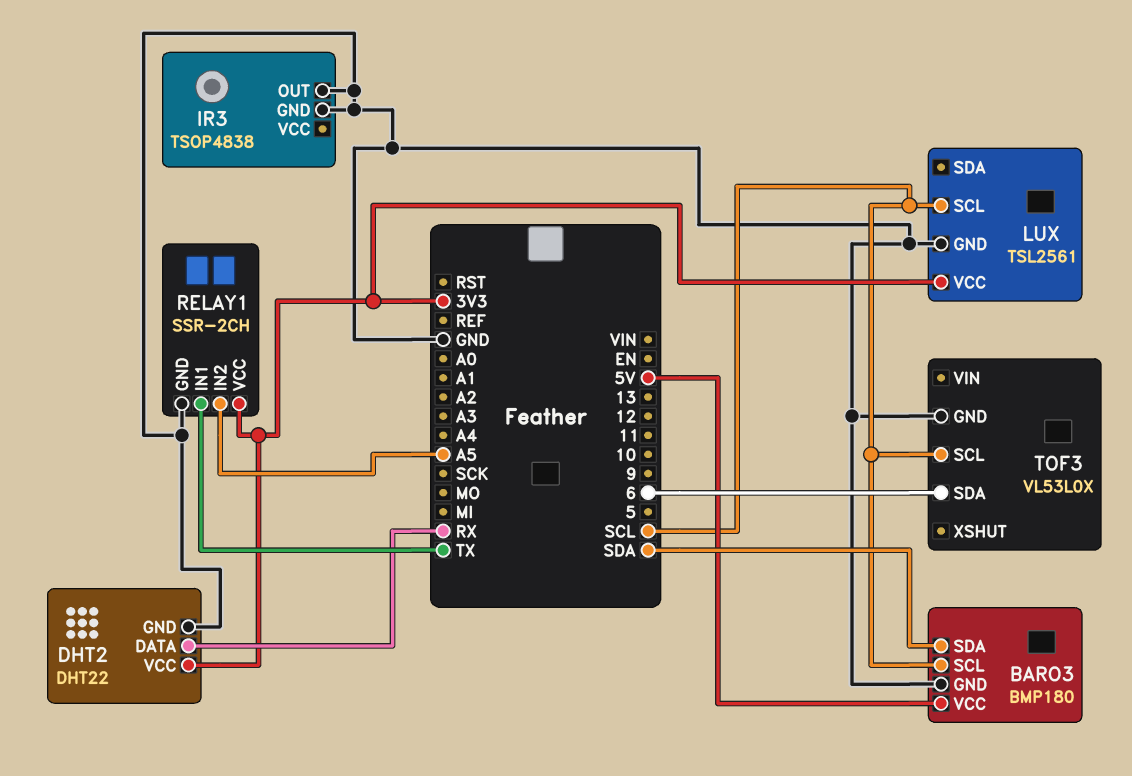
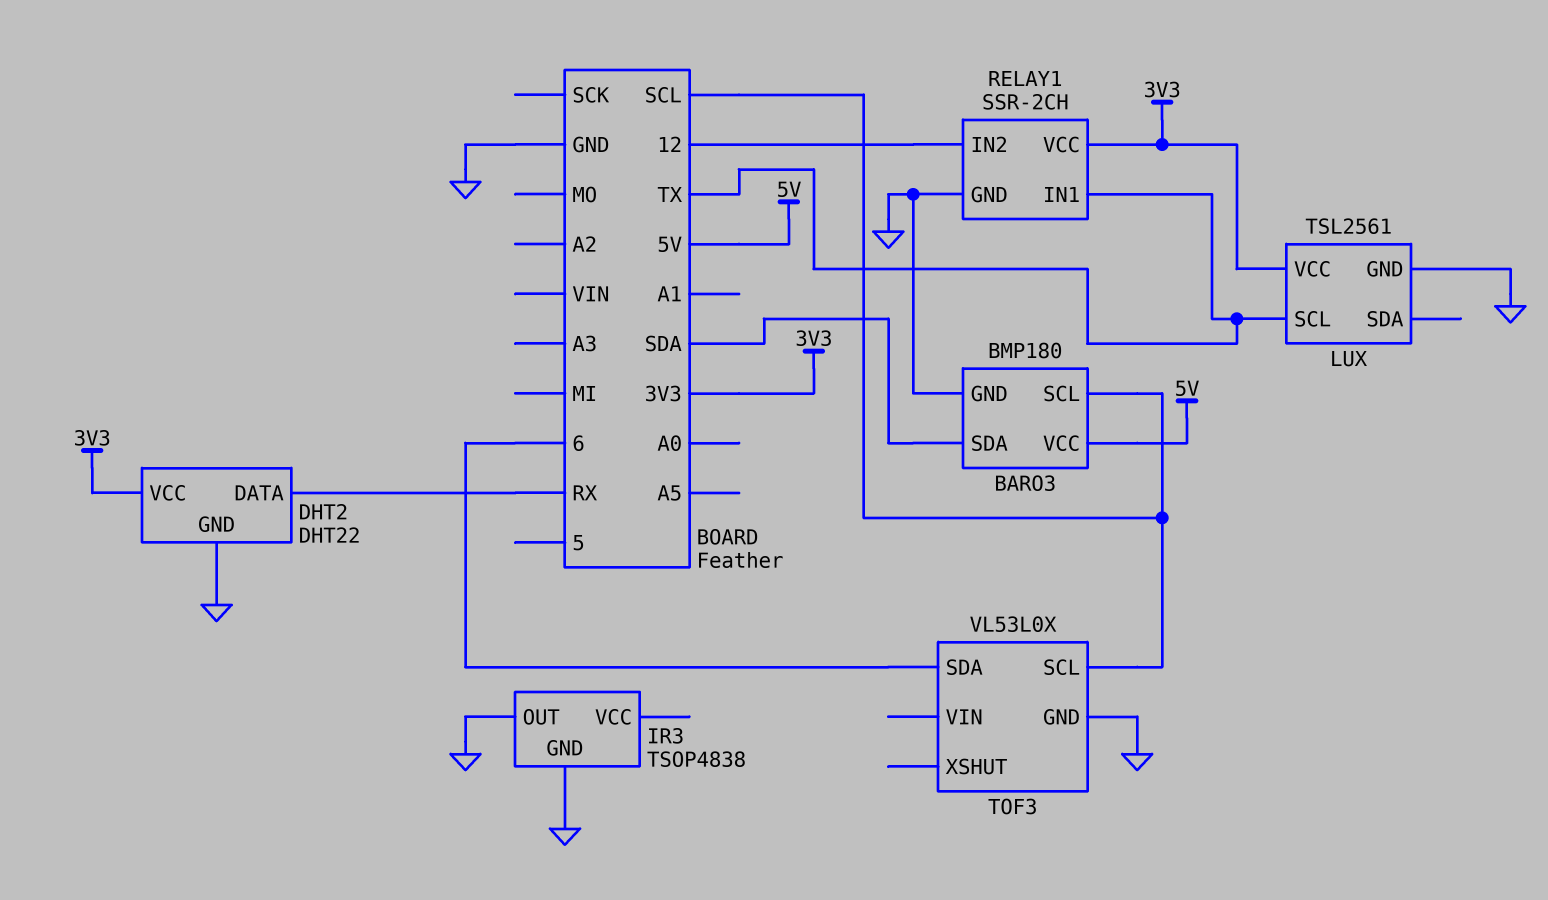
LUX pin SCL: SCL -> TX
RELAY1 pin IN2: A5 -> 12

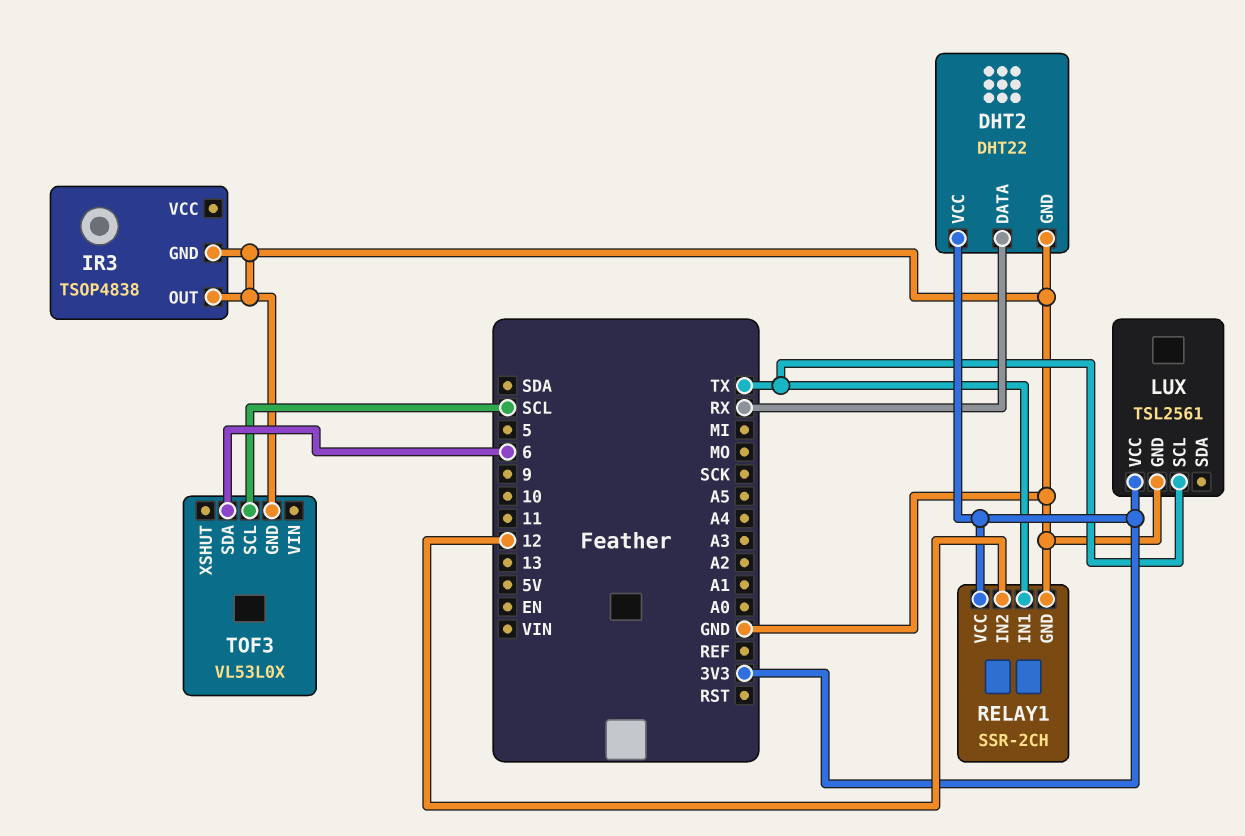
BARO3: BMP180 -> none
BARO3 pin GND: GND -> none
BARO3 pin SCL: SCL -> none
BARO3 pin SDA: SDA -> none
BARO3 pin VCC: 5V -> none

